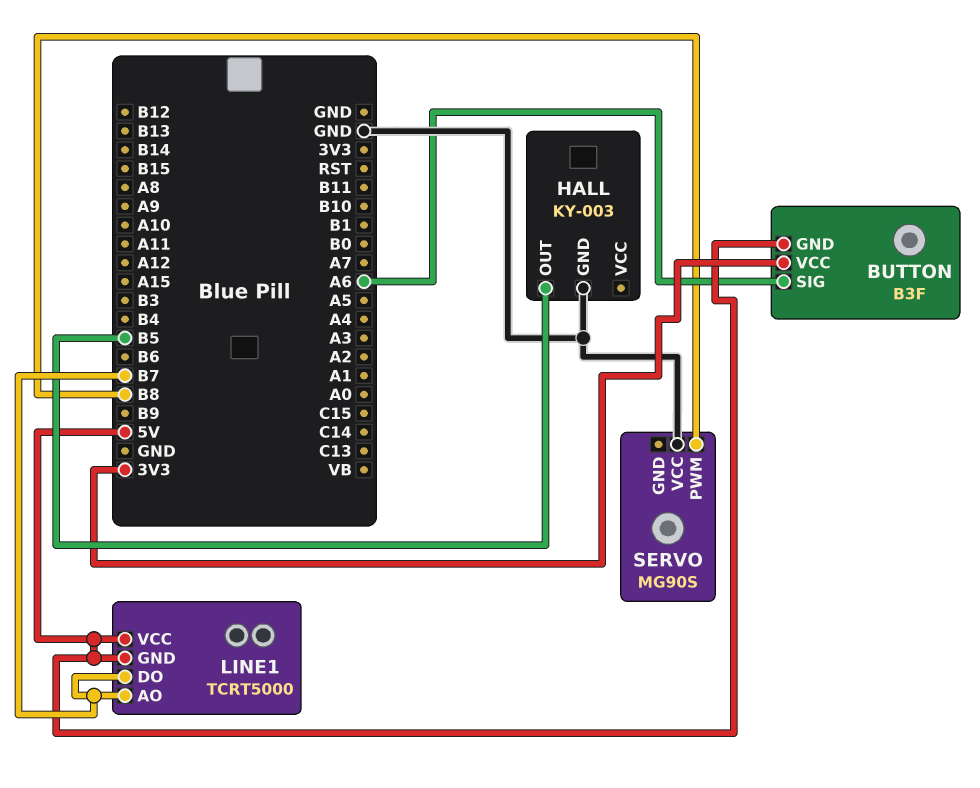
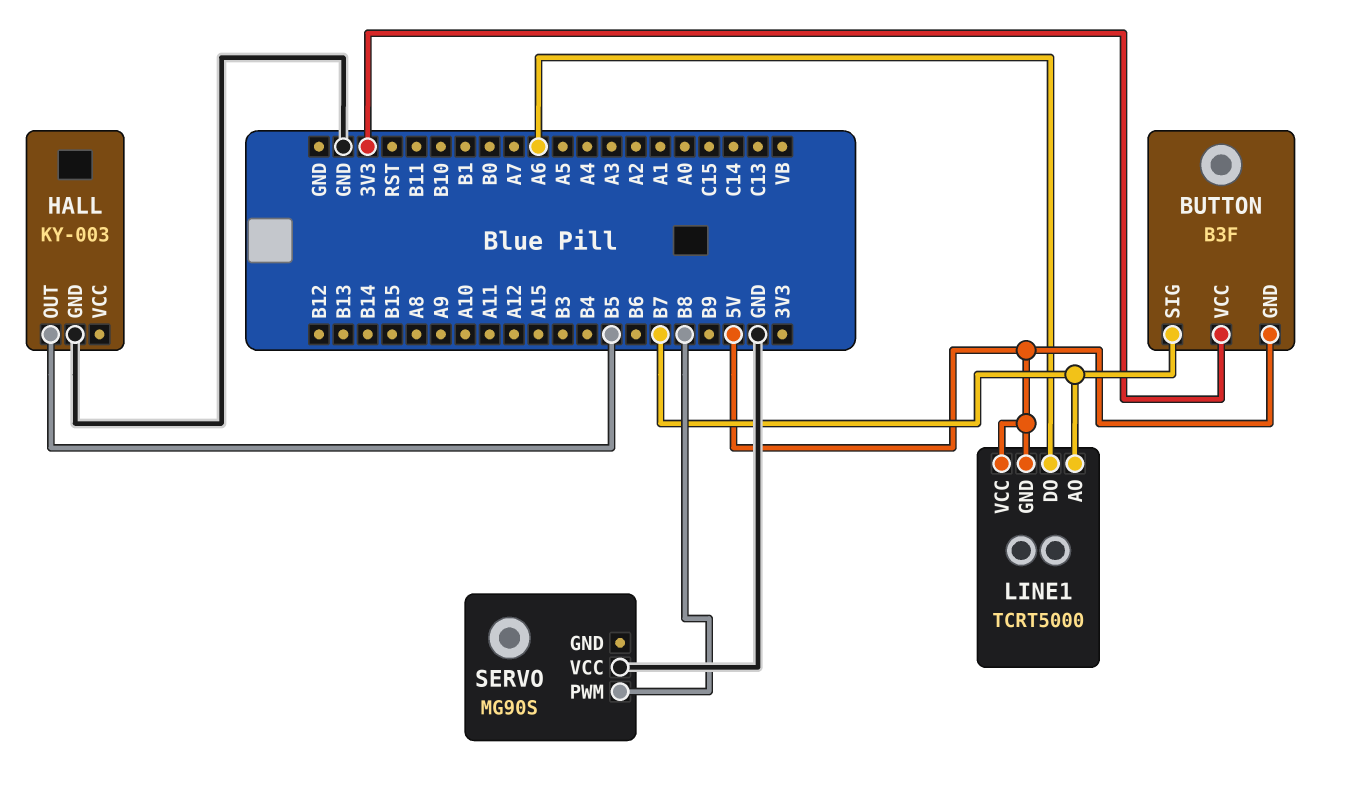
BUTTON pin SIG: A6 -> B7
LINE1 pin DO: B7 -> A6

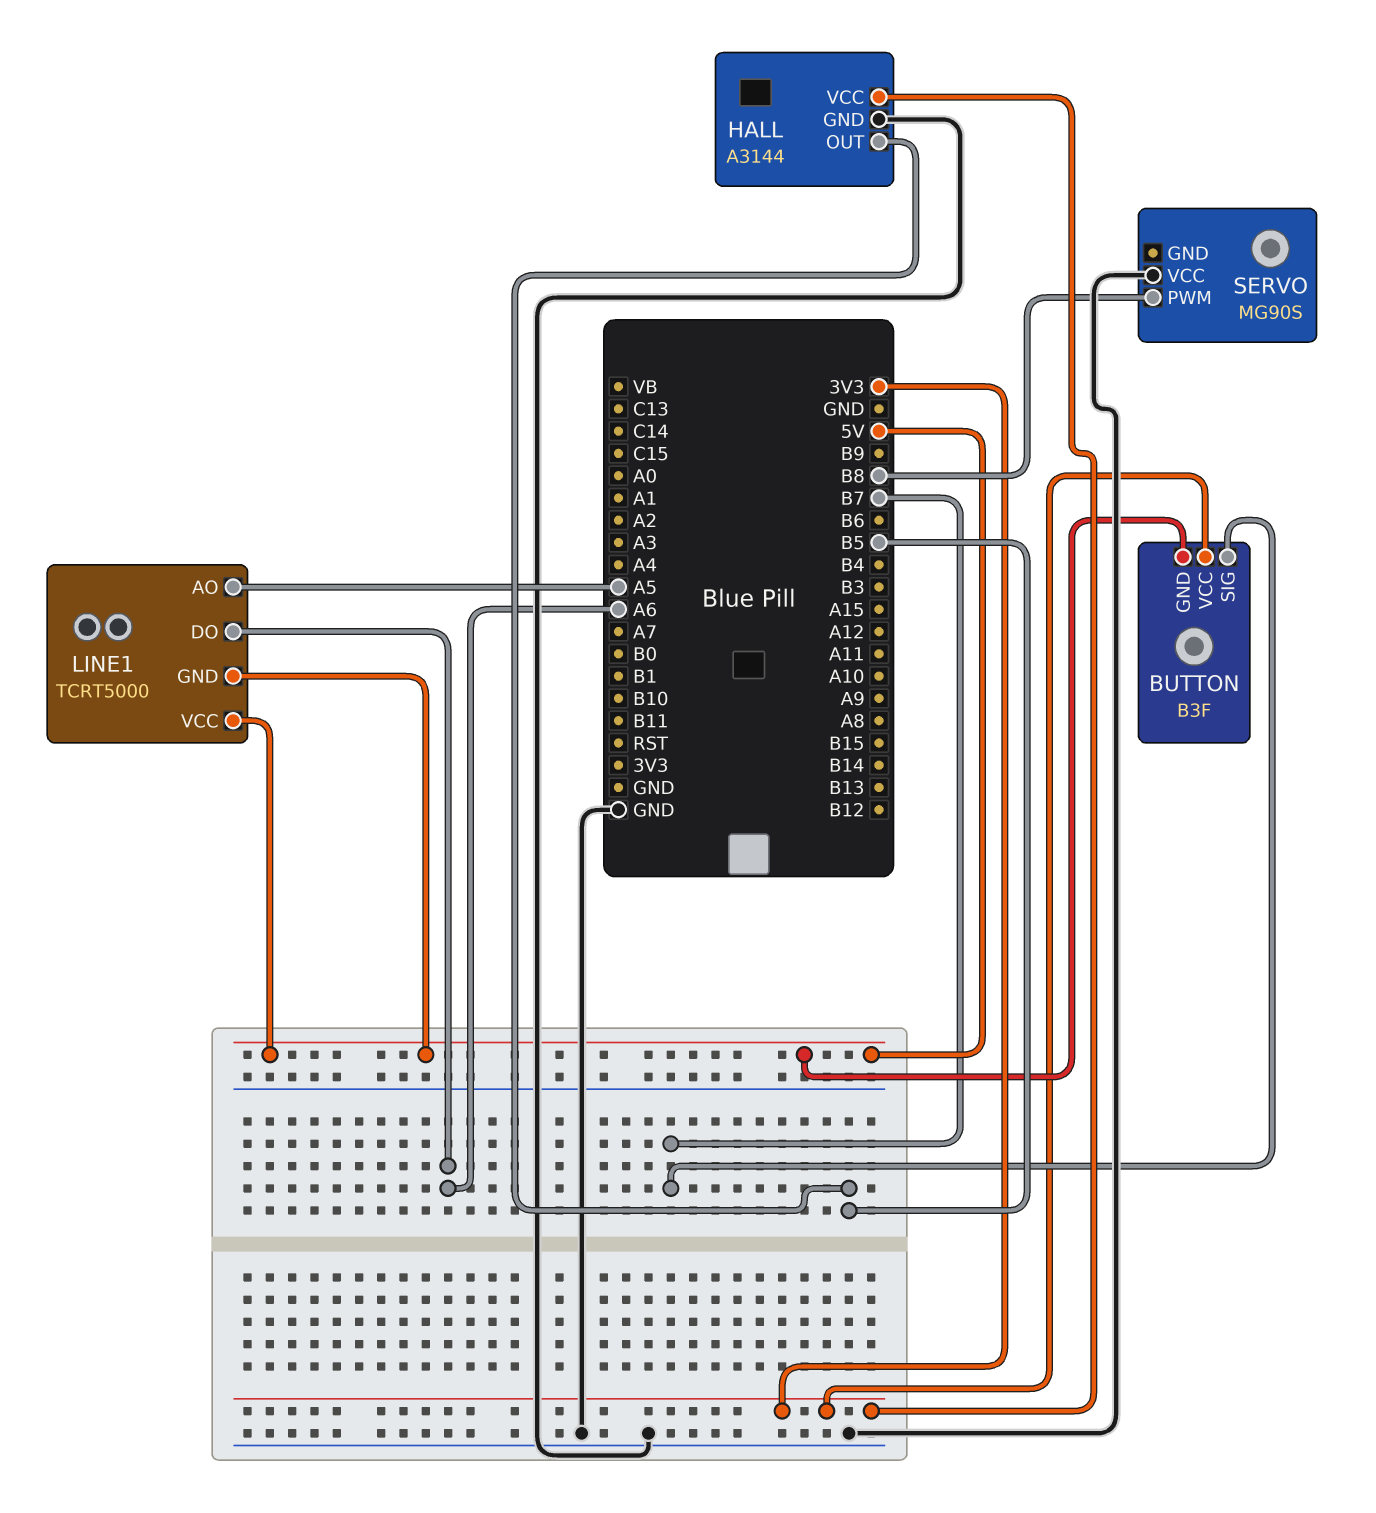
HALL: KY-003 -> A3144
HALL pin VCC: none -> 3V3
LINE1 pin AO: B7 -> A5

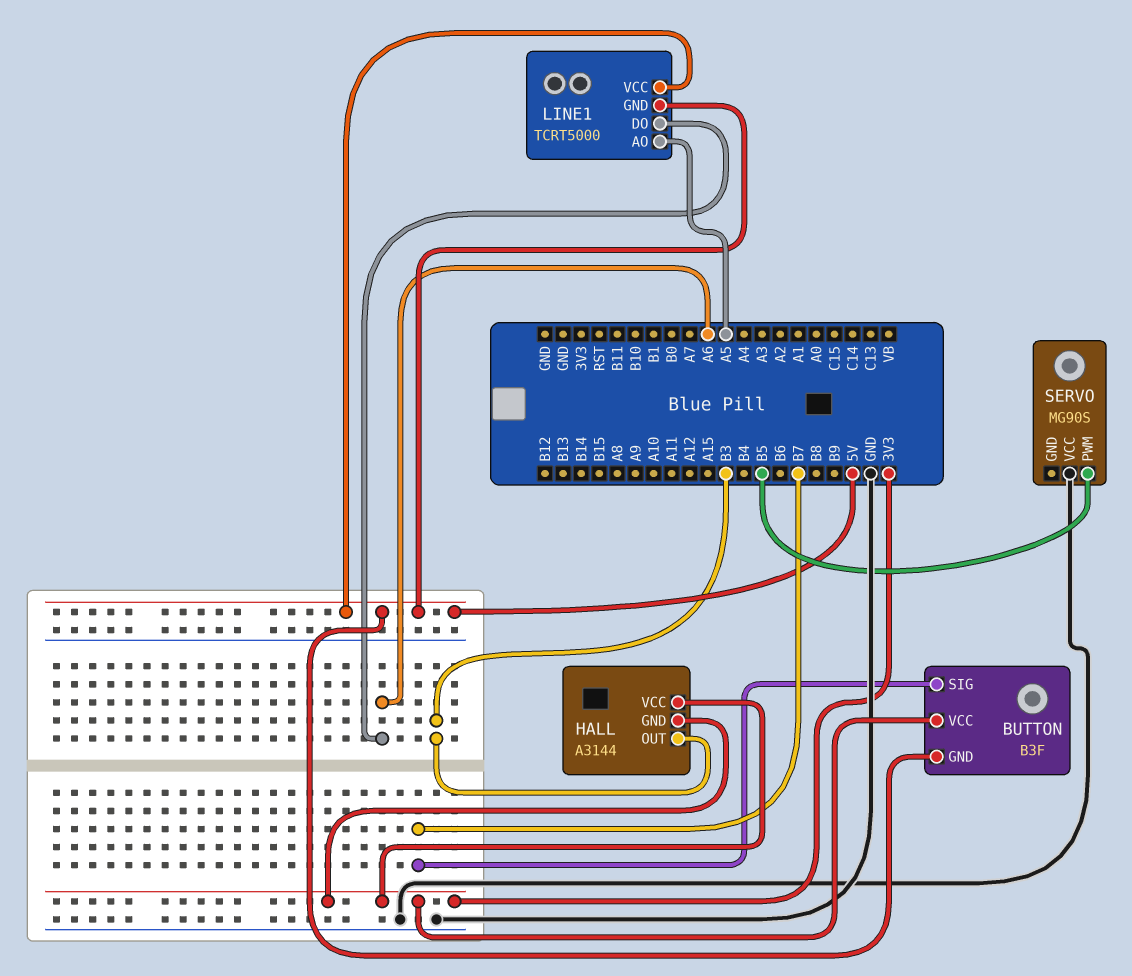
HALL pin GND: GND -> 3V3
HALL pin OUT: B5 -> B3
SERVO pin PWM: B8 -> B5

